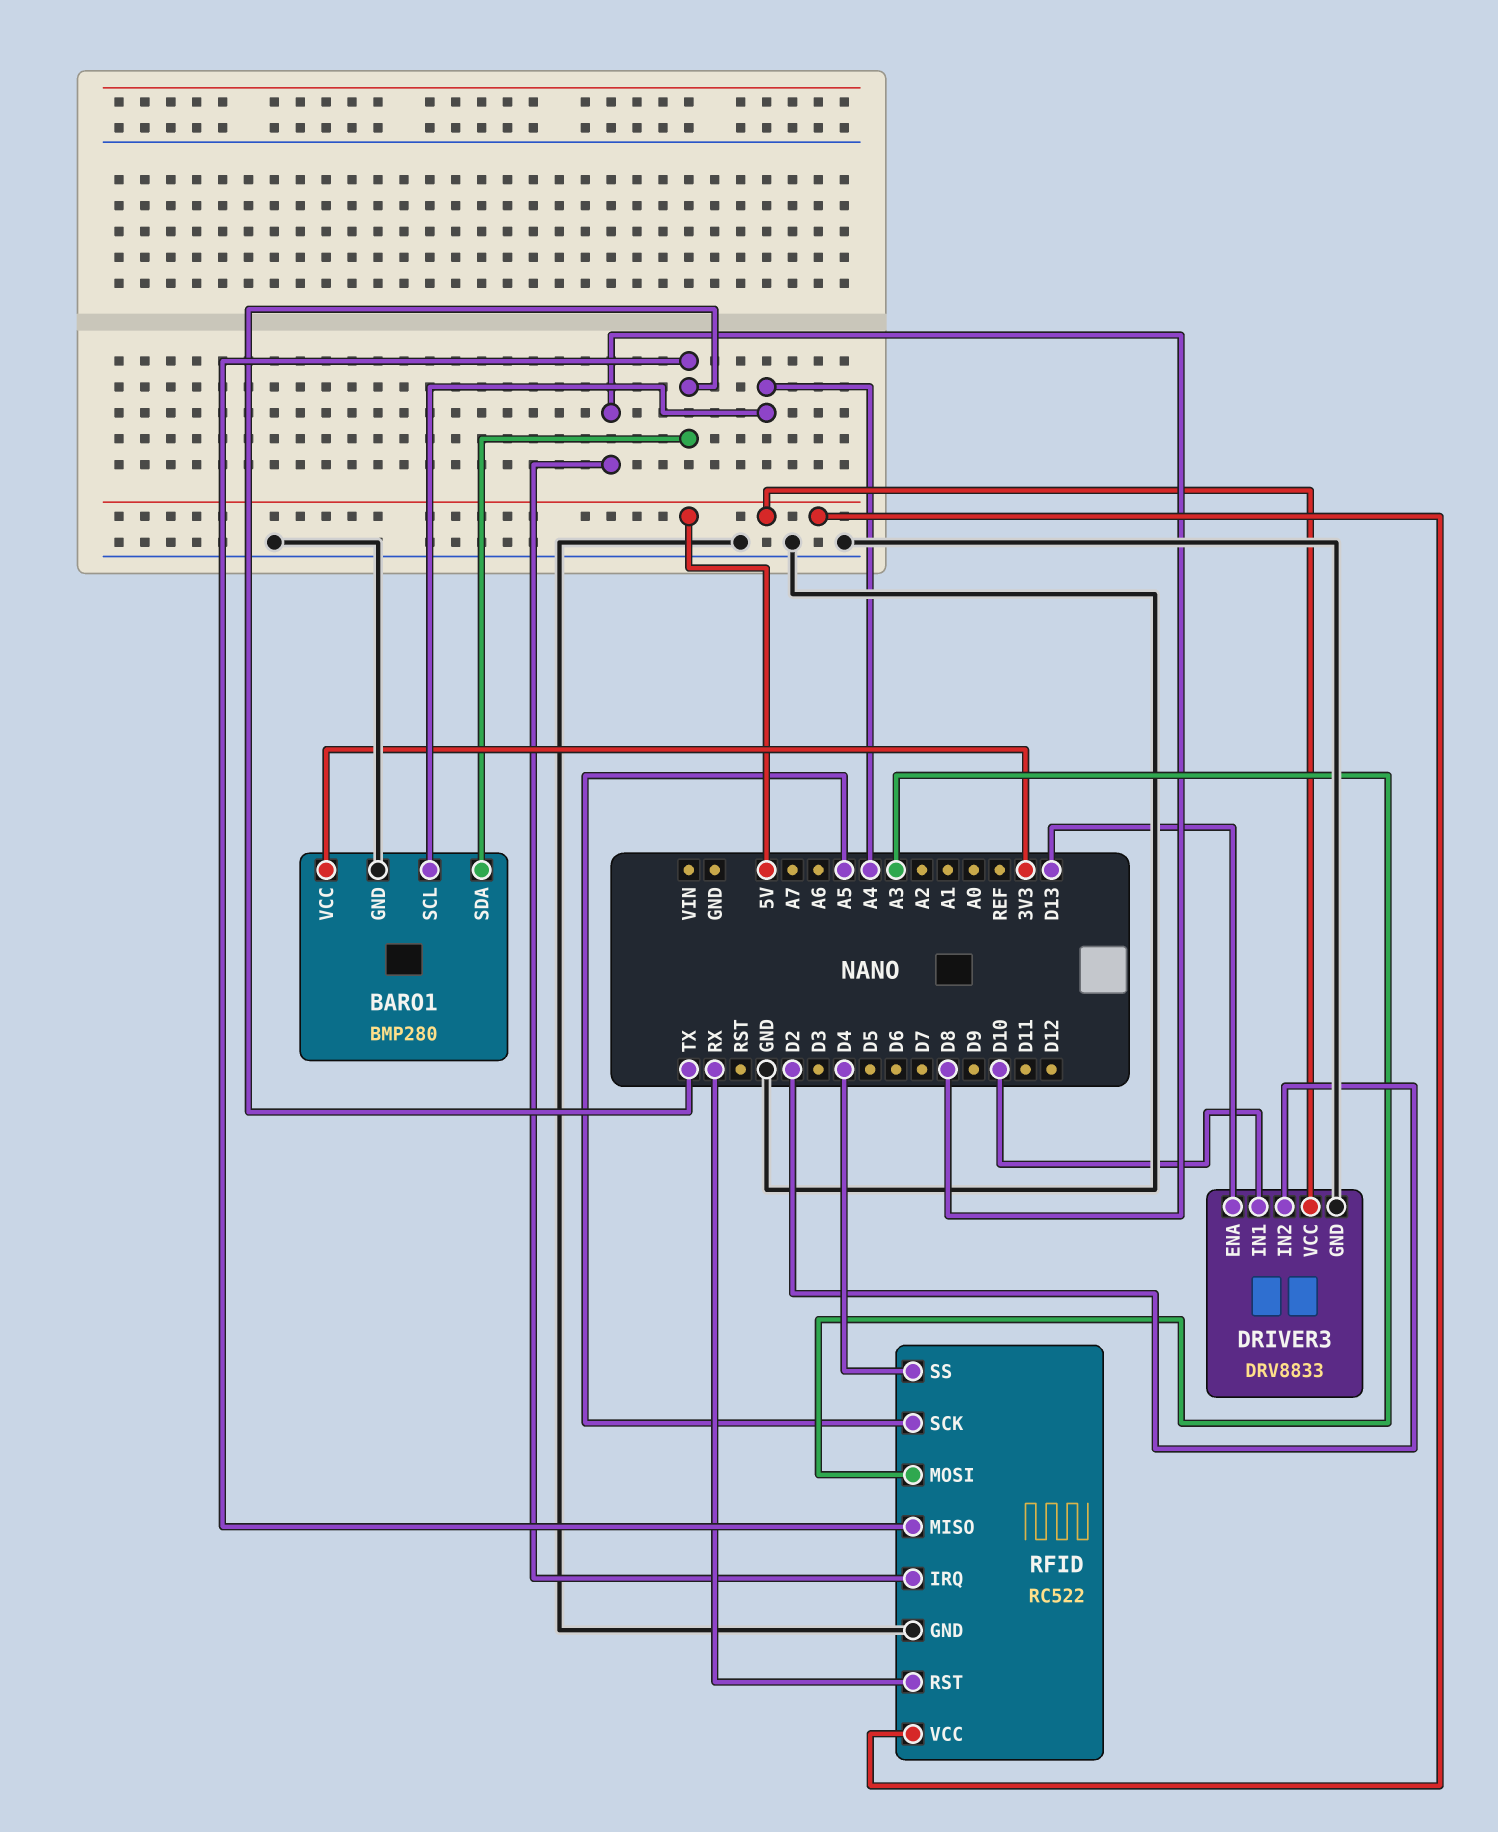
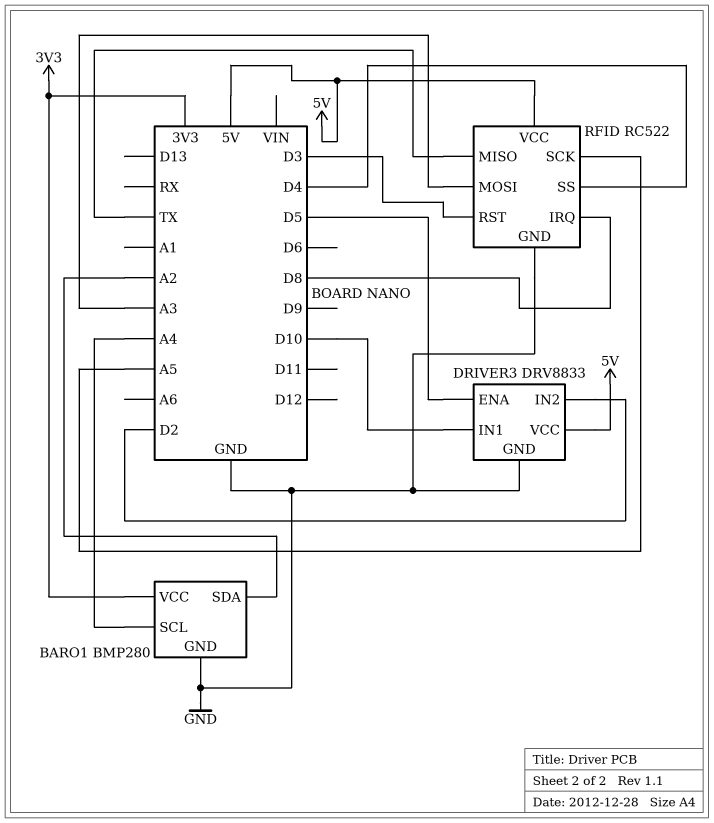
BARO1 pin SDA: TX -> A2
DRIVER3 pin ENA: D13 -> D5
RFID pin RST: RX -> D3

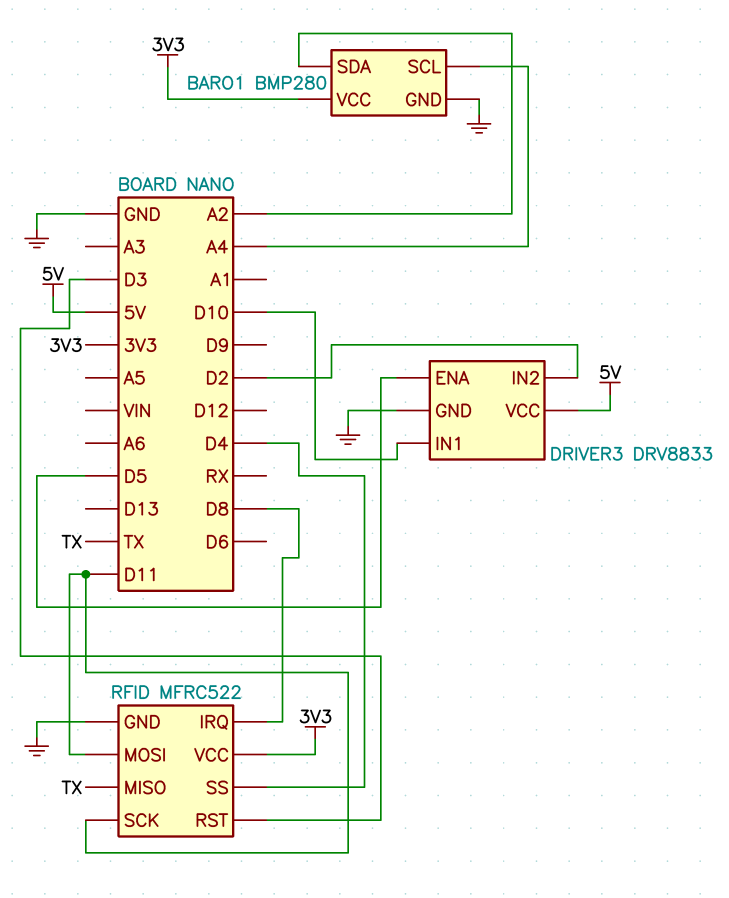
RFID: RC522 -> MFRC522
RFID pin MOSI: A3 -> D11
RFID pin SCK: A5 -> D11
RFID pin VCC: 5V -> 3V3

